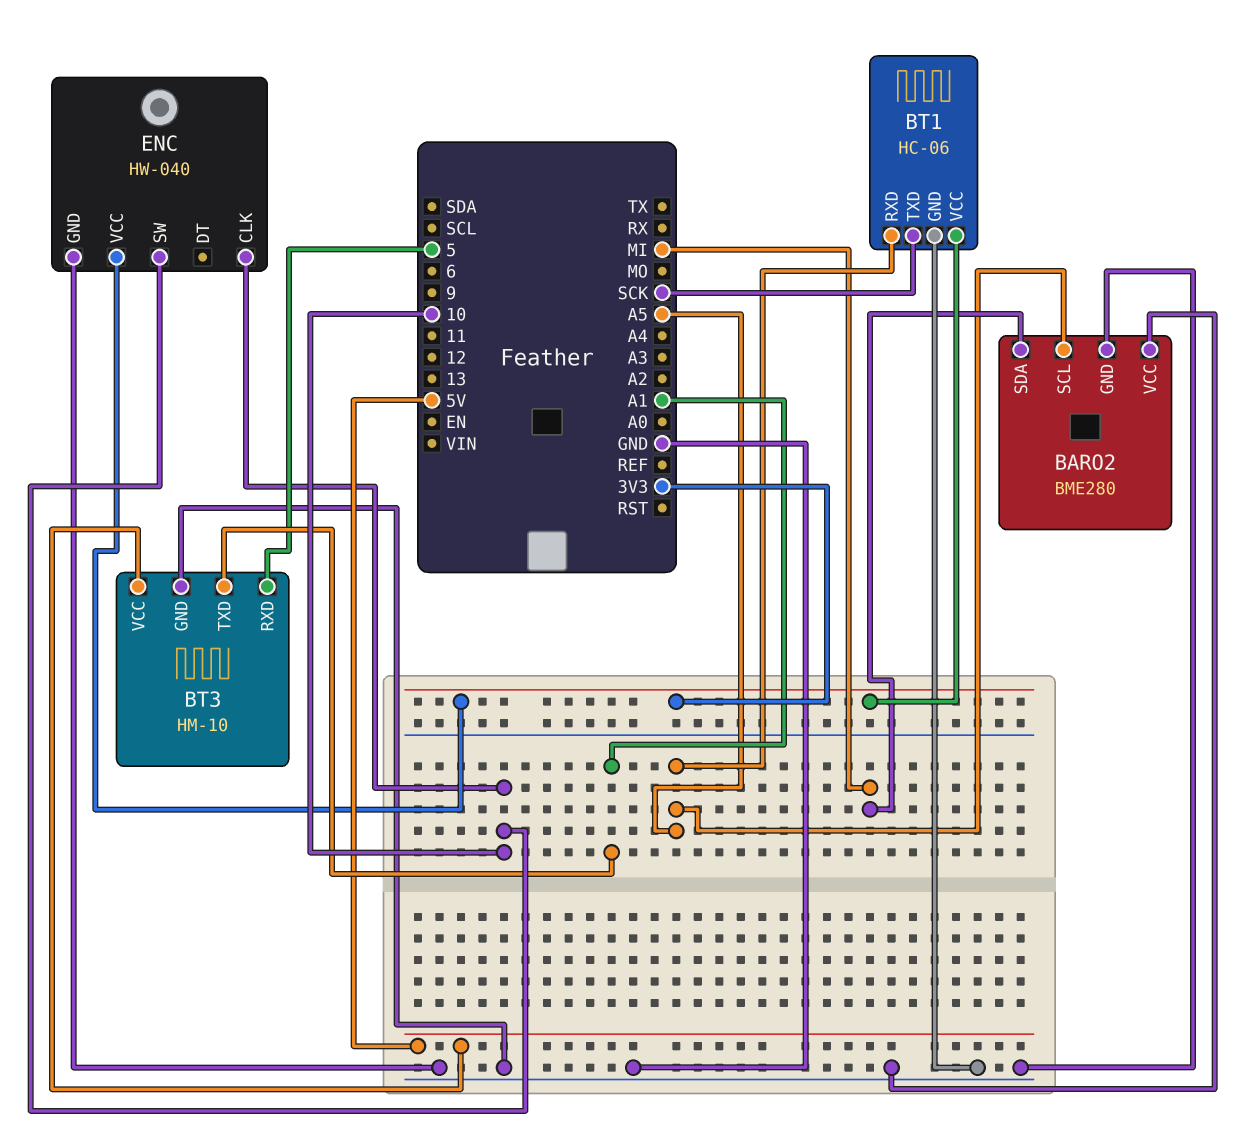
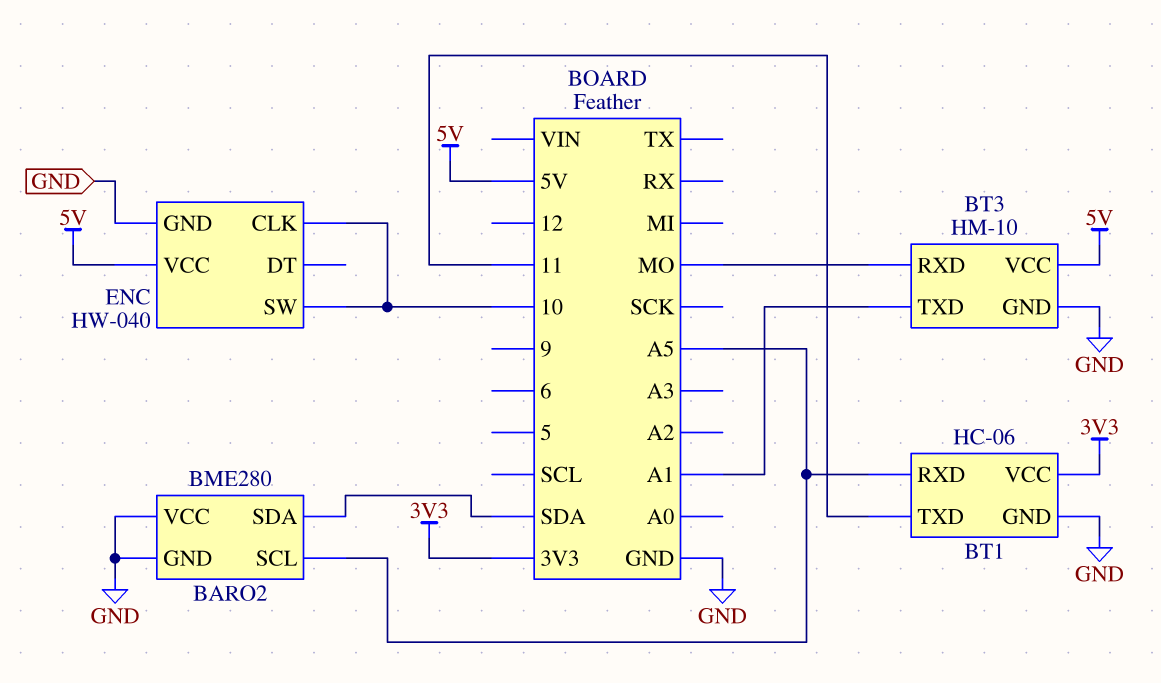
BARO2 pin SDA: MI -> SDA
BT1 pin TXD: SCK -> 11
BT3 pin RXD: 5 -> MO
ENC pin VCC: 3V3 -> 5V

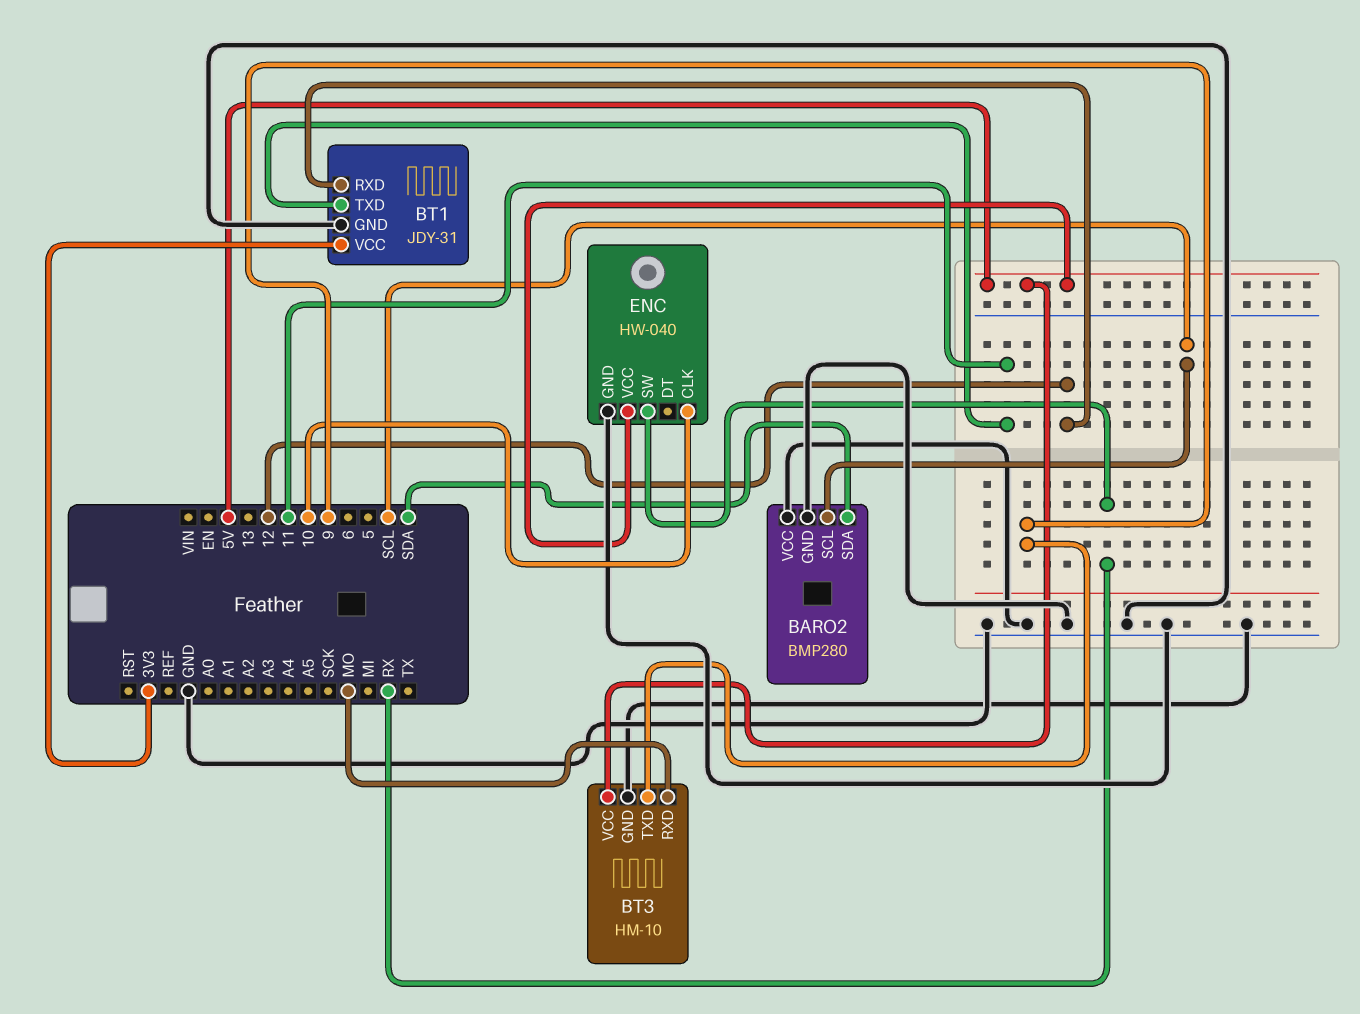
BARO2: BME280 -> BMP280
BARO2 pin SCL: A5 -> SCL
BT1: HC-06 -> JDY-31
BT1 pin RXD: A5 -> 12
BT3 pin TXD: A1 -> 9
ENC pin SW: 10 -> RX

